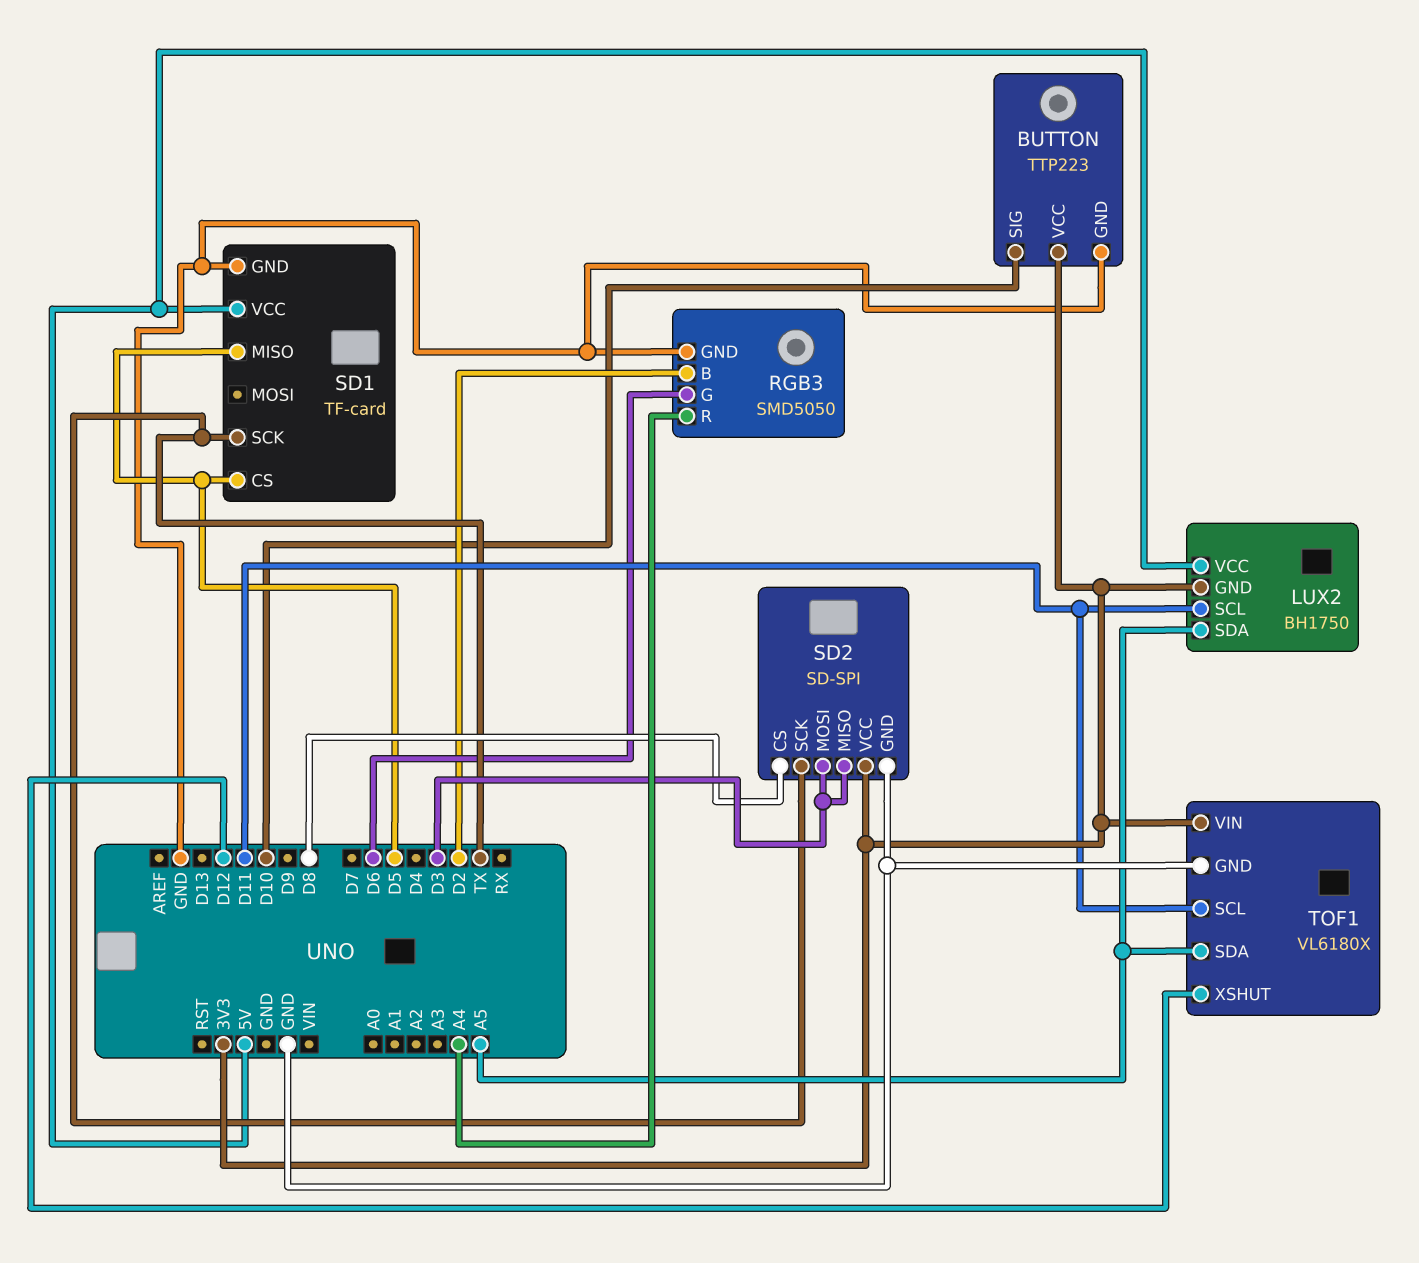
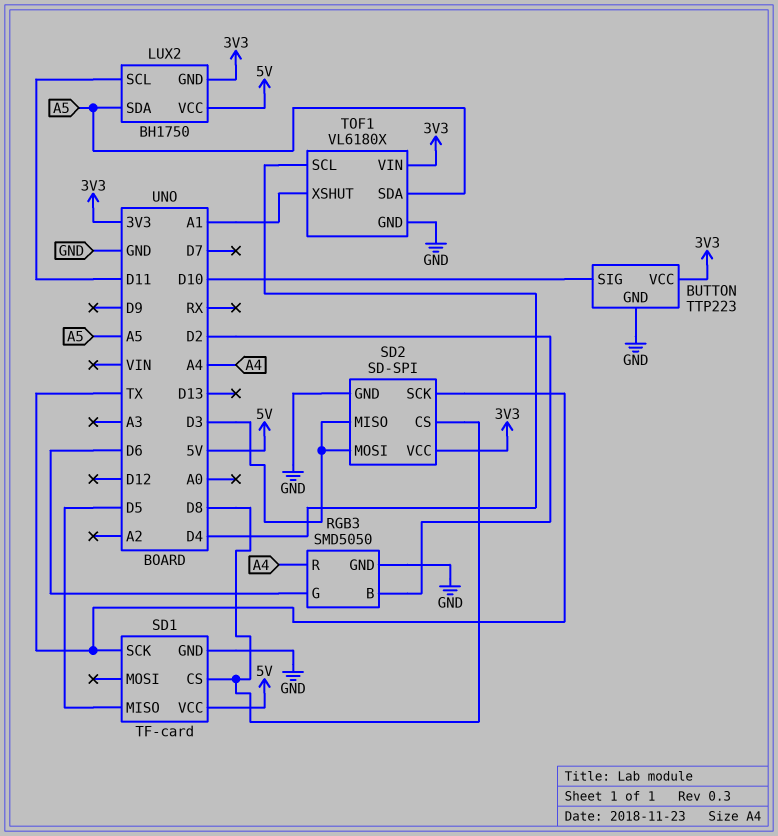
SD1 pin CS: D5 -> D8
TOF1 pin SCL: D11 -> D4
TOF1 pin XSHUT: D12 -> A1

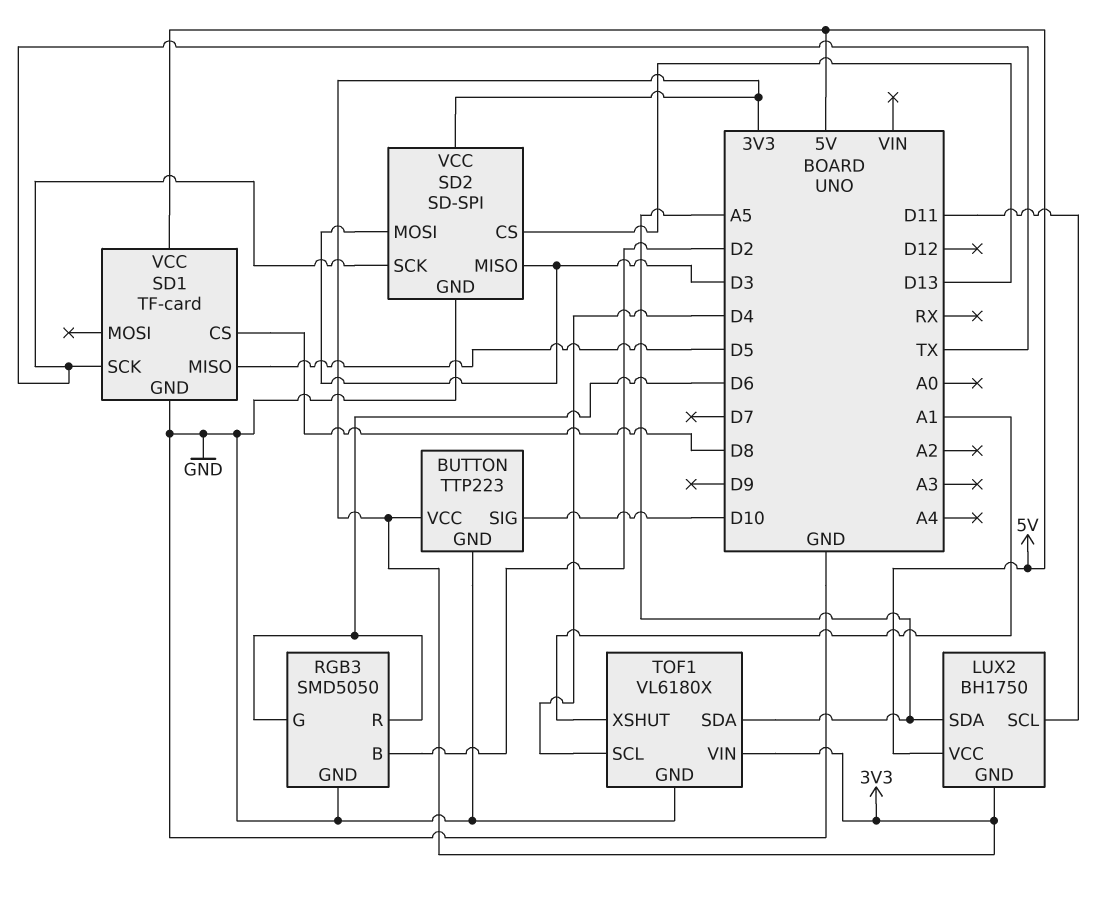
RGB3 pin R: A4 -> D6
SD2 pin CS: D8 -> D13

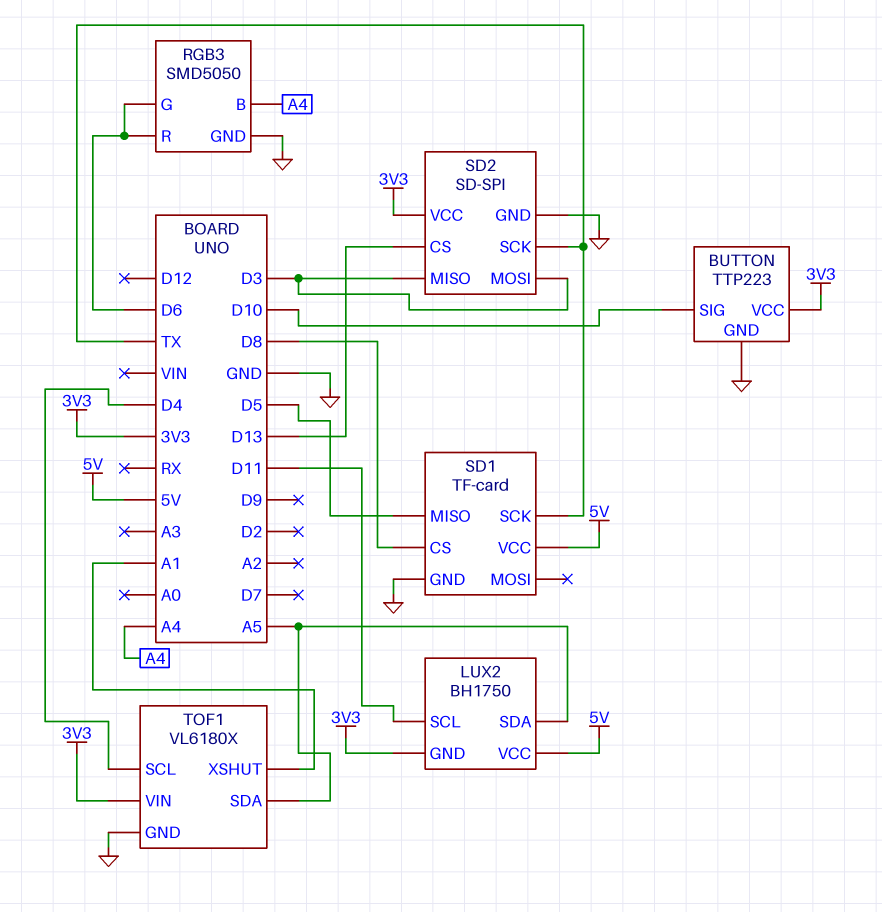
RGB3 pin B: D2 -> A4

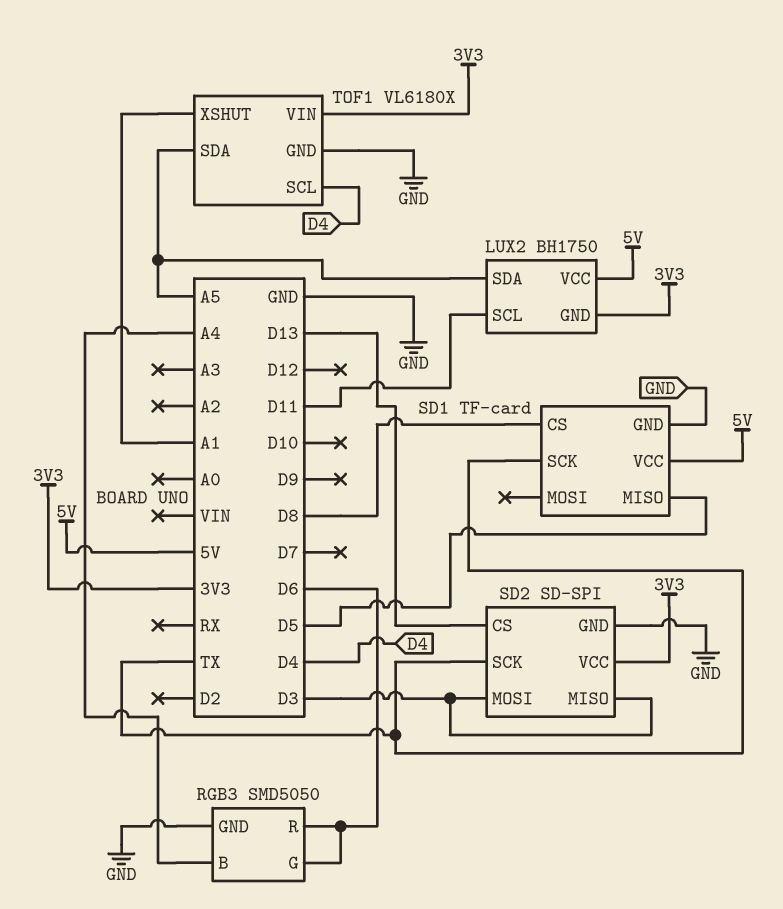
BUTTON: TTP223 -> none
BUTTON pin GND: GND -> none
BUTTON pin SIG: D10 -> none
BUTTON pin VCC: 3V3 -> none

